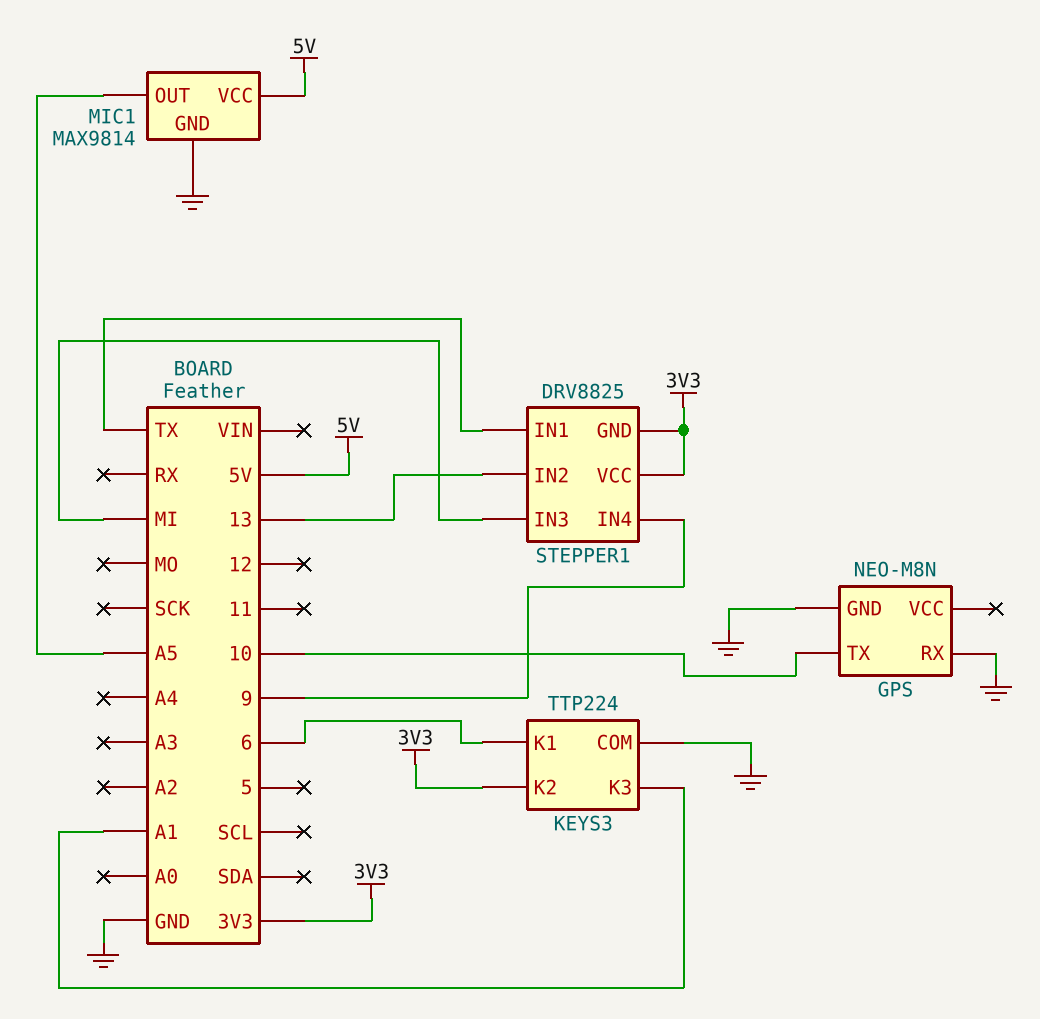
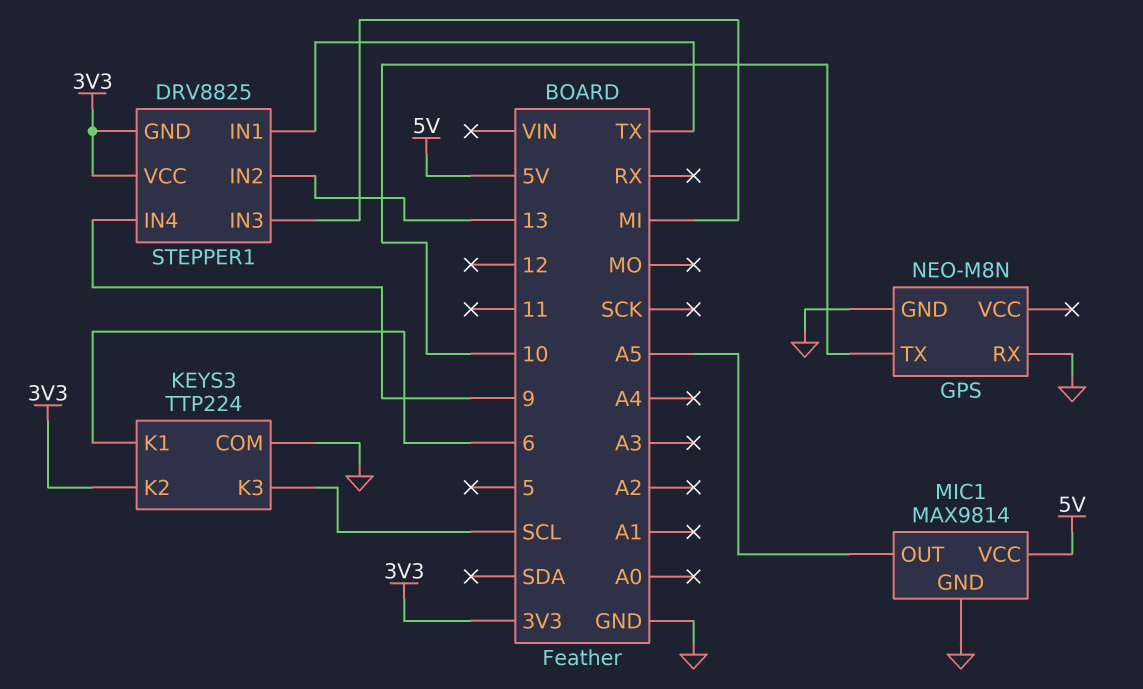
KEYS3 pin K3: A1 -> SCL

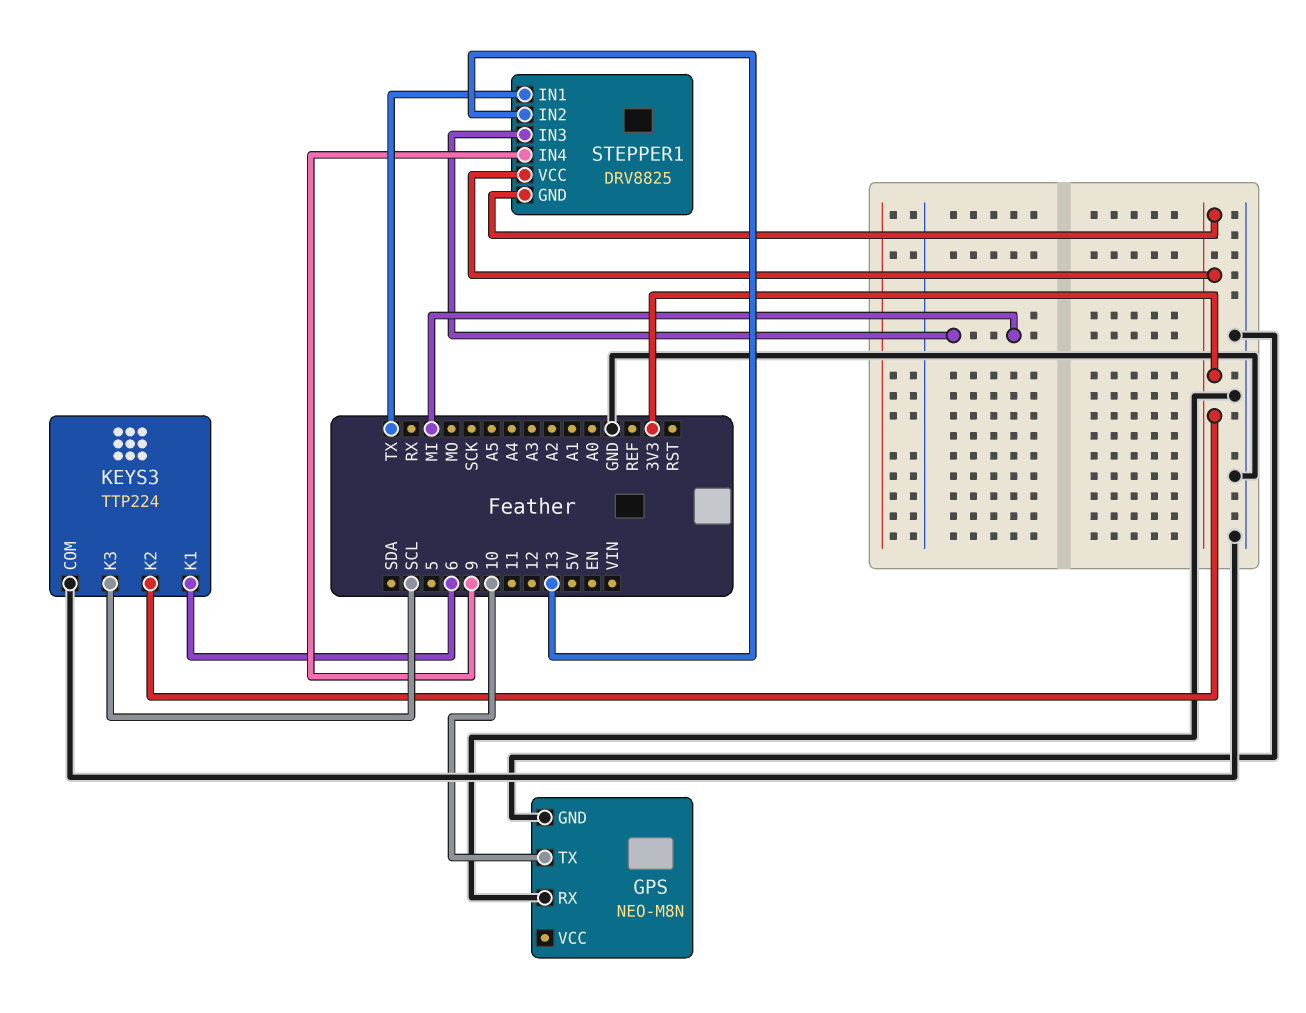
MIC1: MAX9814 -> none
MIC1 pin GND: GND -> none
MIC1 pin OUT: A5 -> none
MIC1 pin VCC: 5V -> none

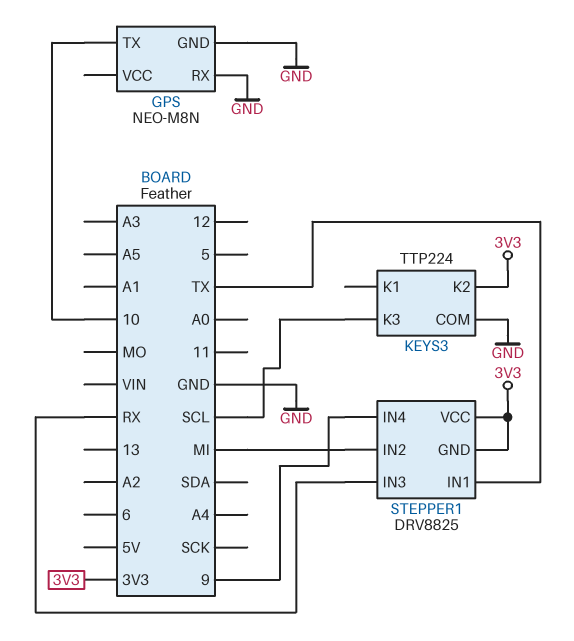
KEYS3 pin K1: 6 -> none
STEPPER1 pin IN2: 13 -> MI
STEPPER1 pin IN3: MI -> RX

